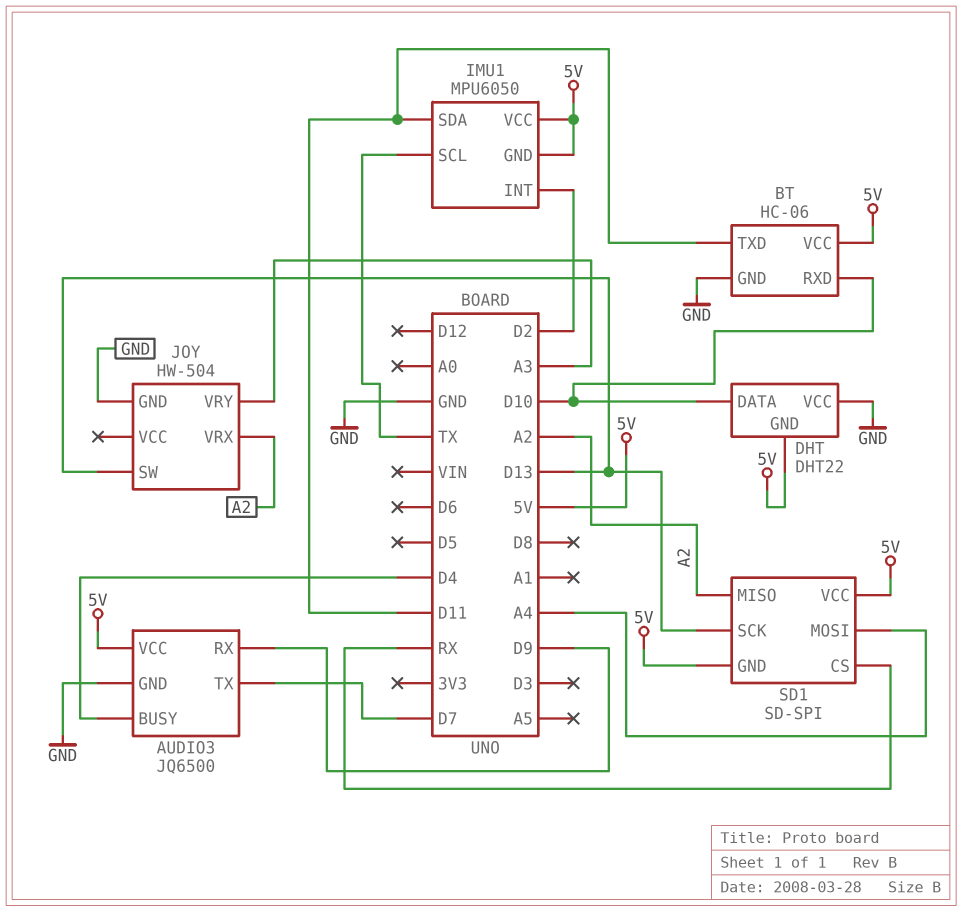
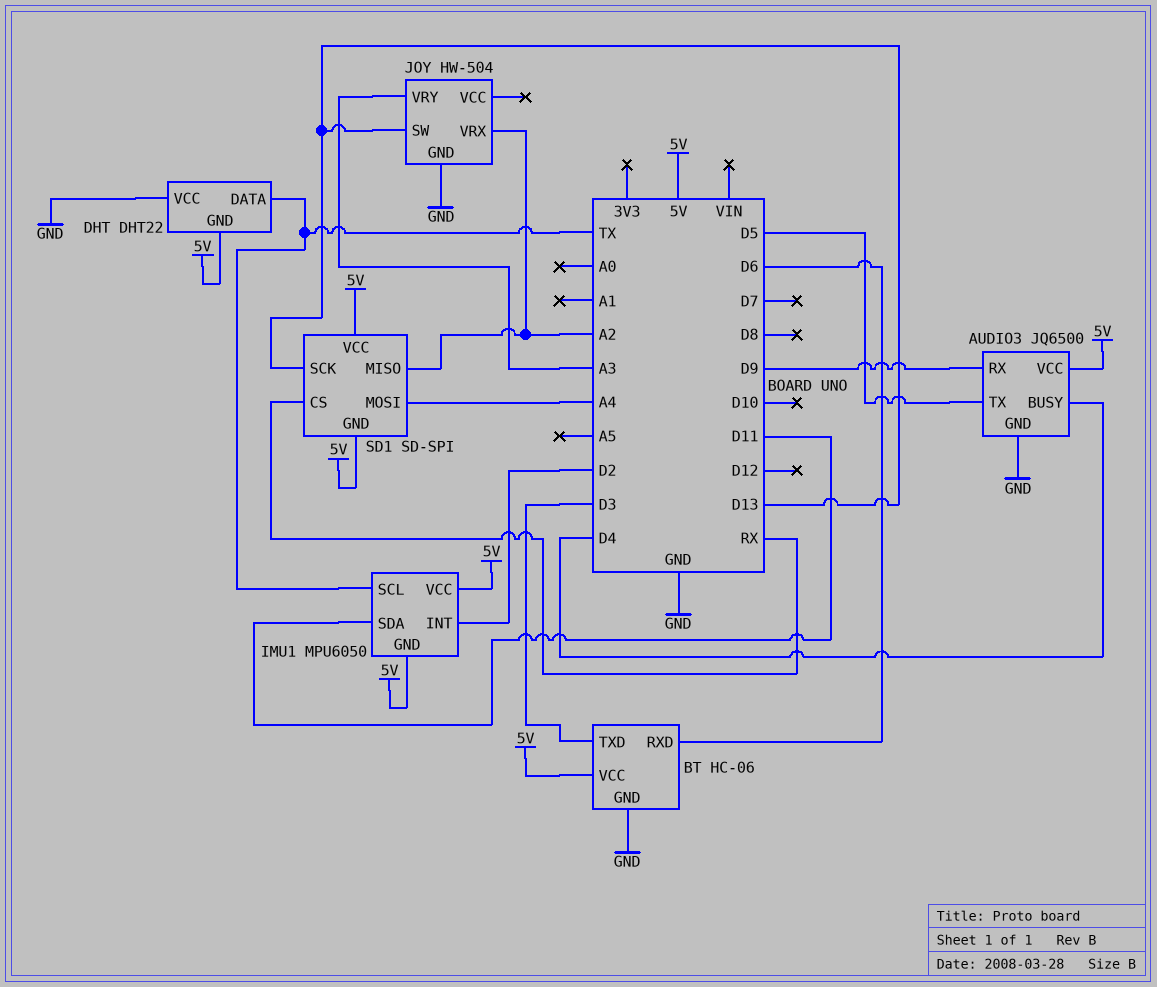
AUDIO3 pin TX: D7 -> D5
BT pin RXD: D10 -> D6
BT pin TXD: D11 -> D3
DHT pin DATA: D10 -> TX

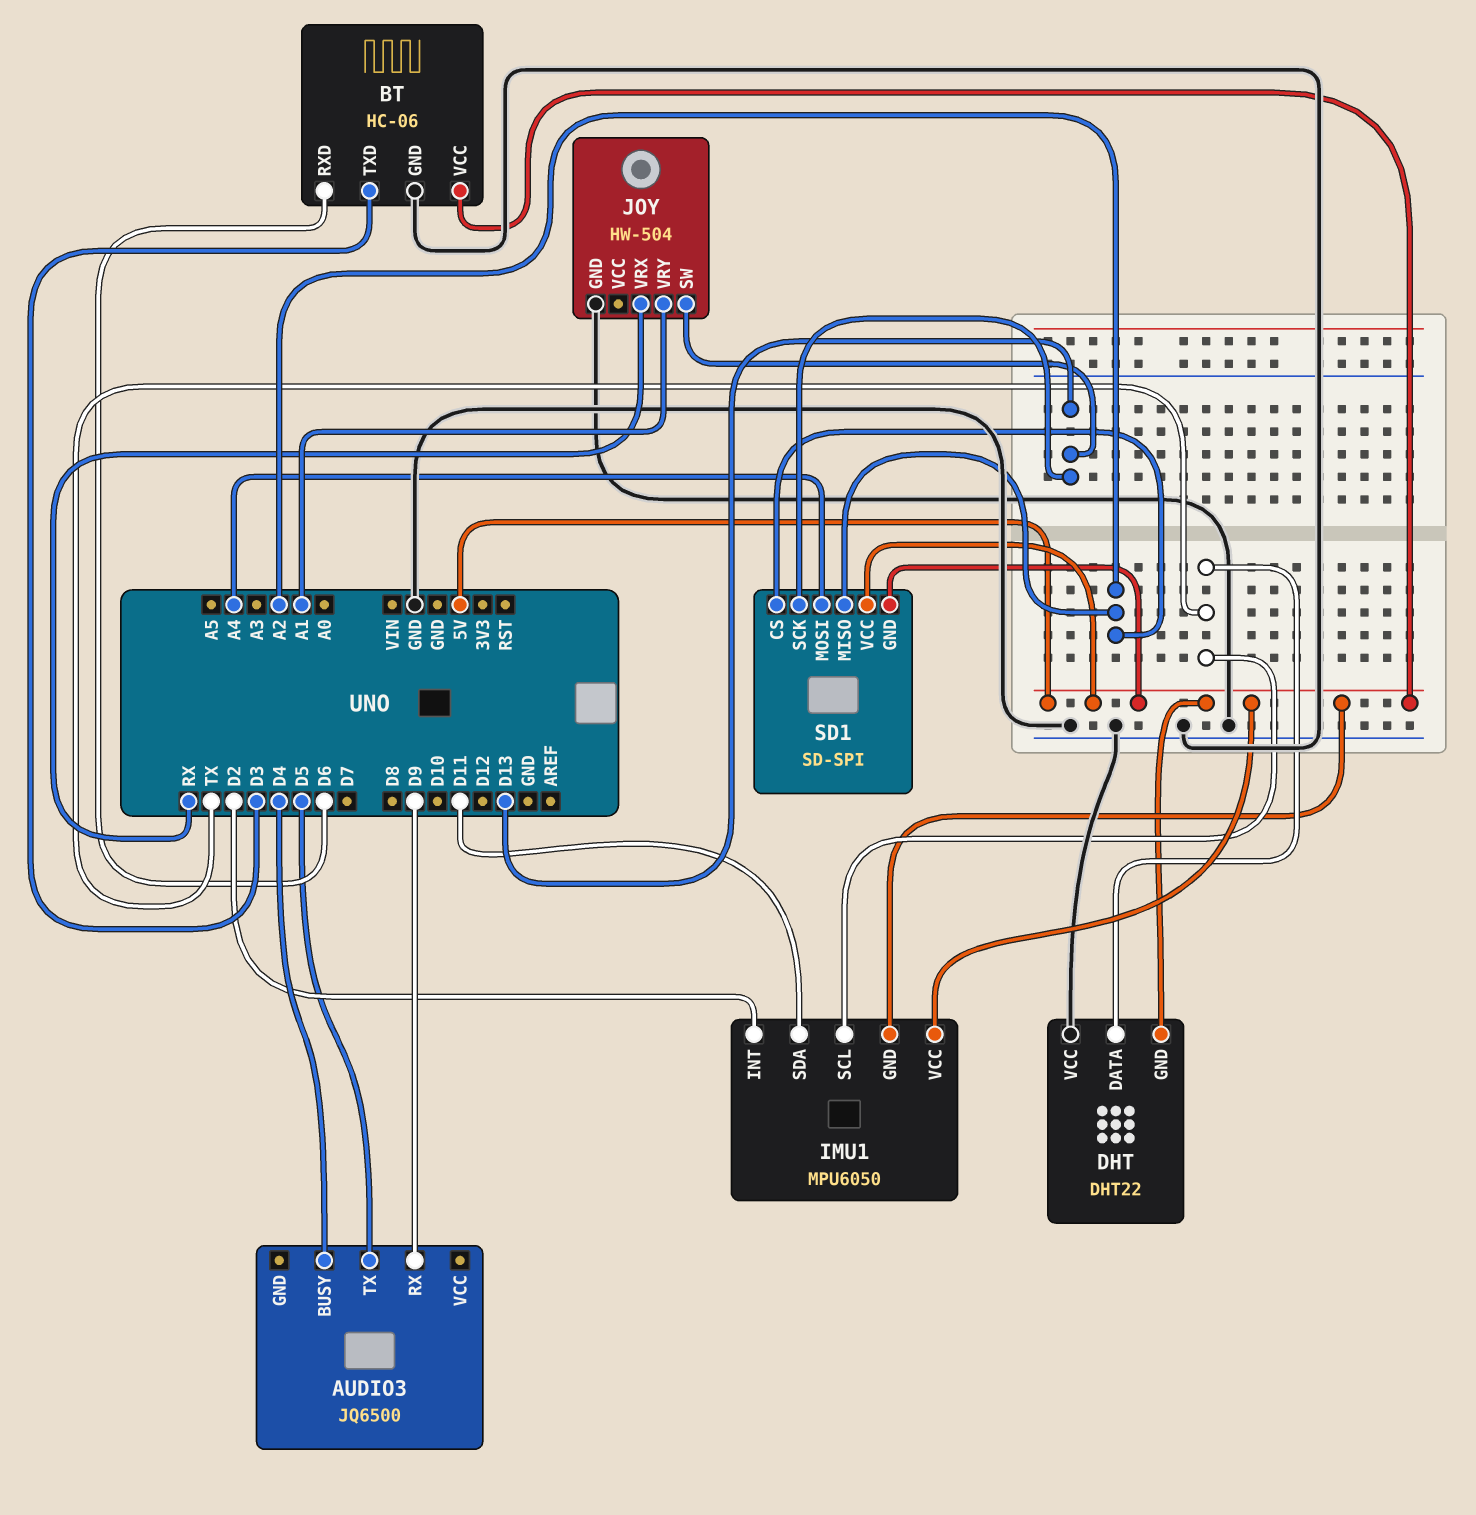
AUDIO3 pin GND: GND -> none
AUDIO3 pin VCC: 5V -> none
JOY pin VRX: A2 -> RX
JOY pin VRY: A3 -> A1
SD1 pin CS: RX -> A2

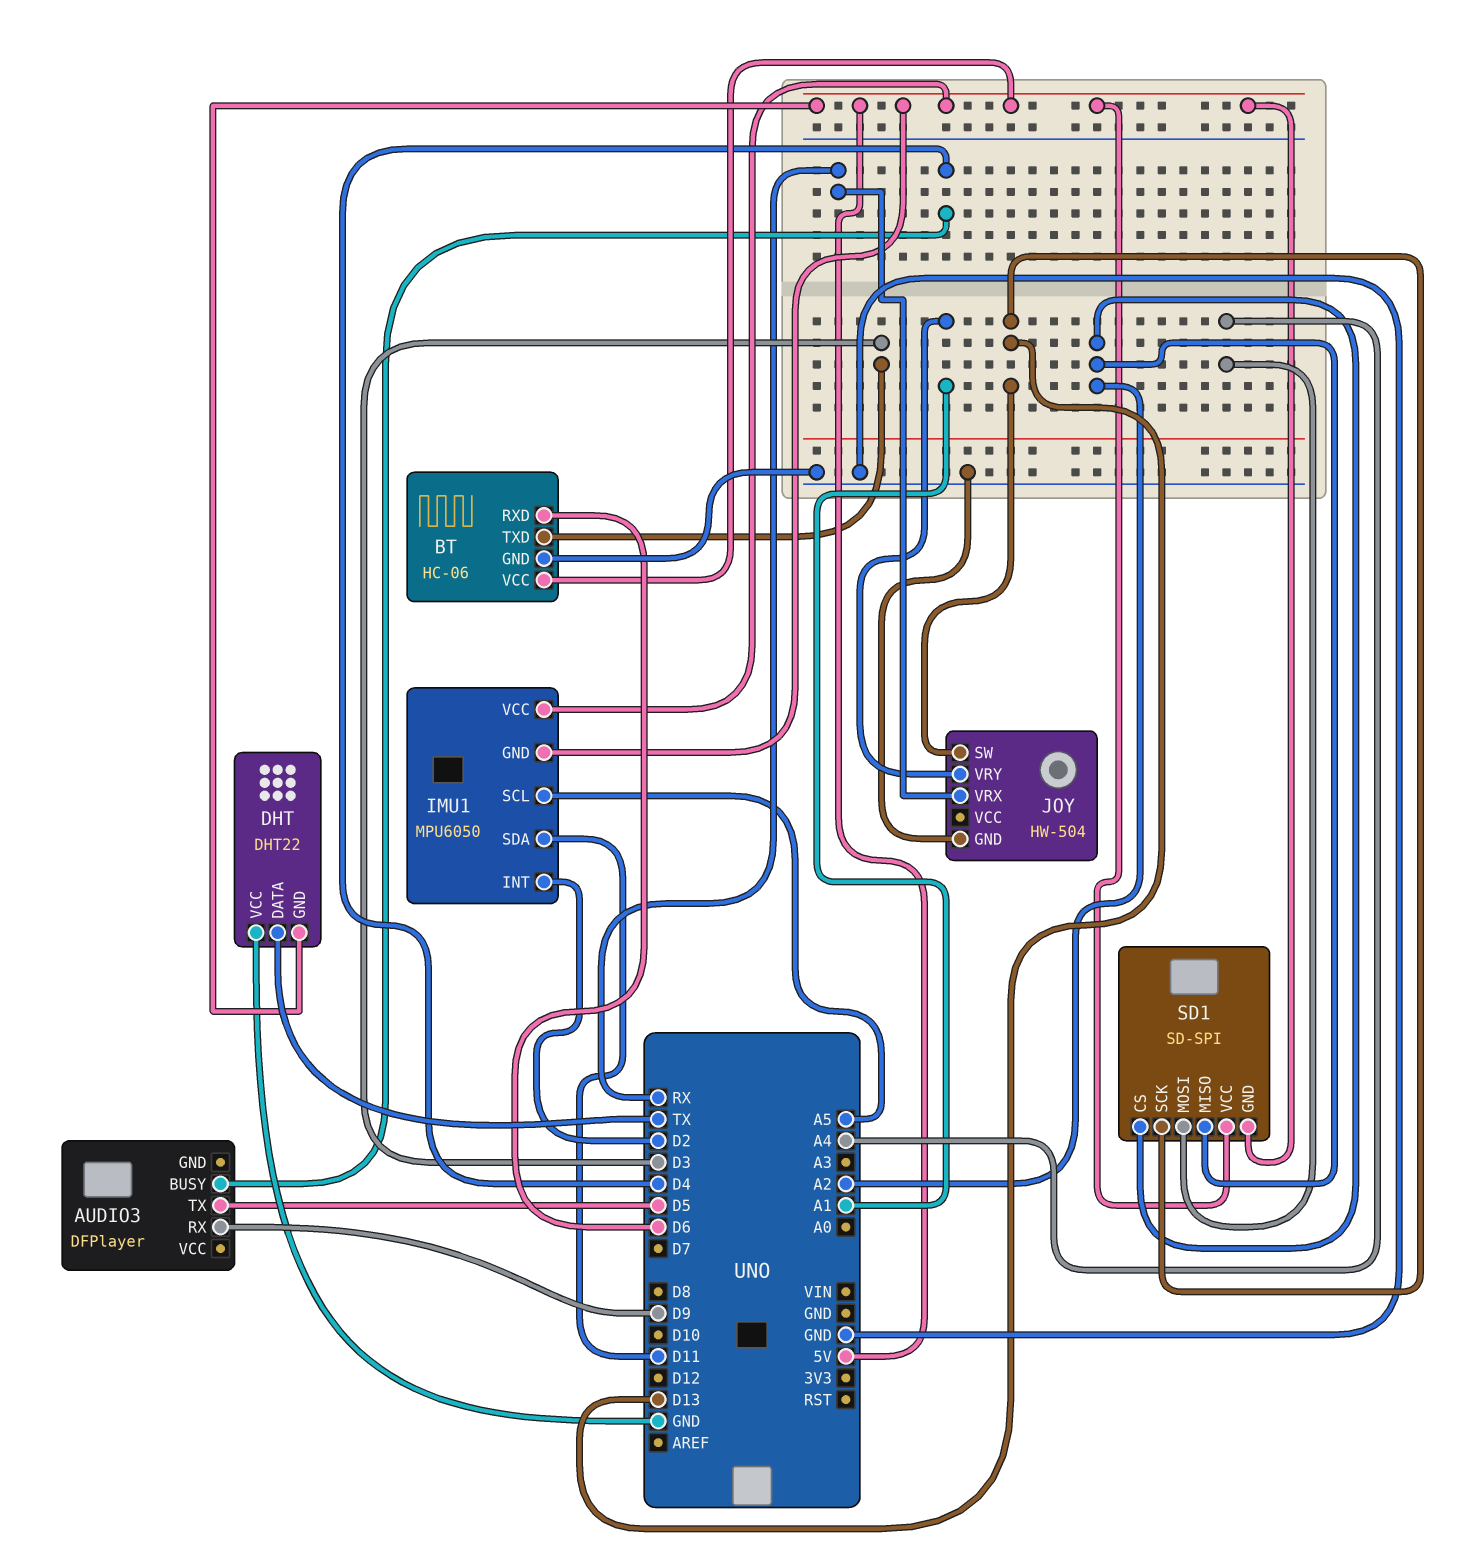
AUDIO3: JQ6500 -> DFPlayer
IMU1 pin SCL: TX -> A5

